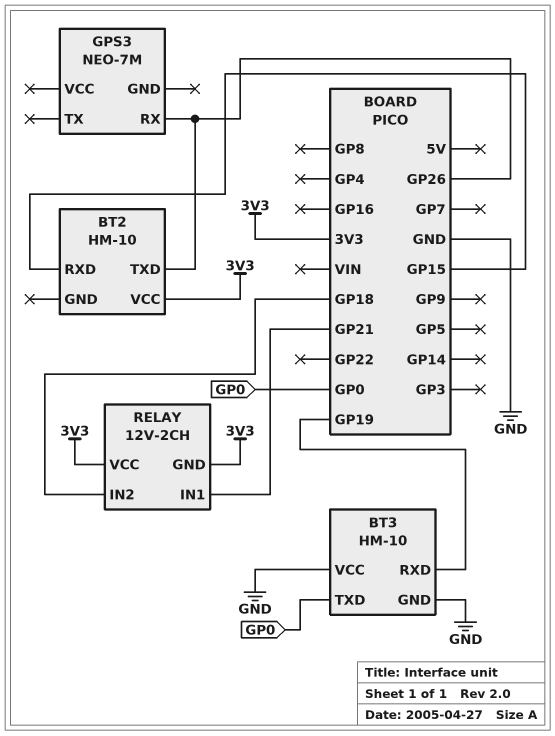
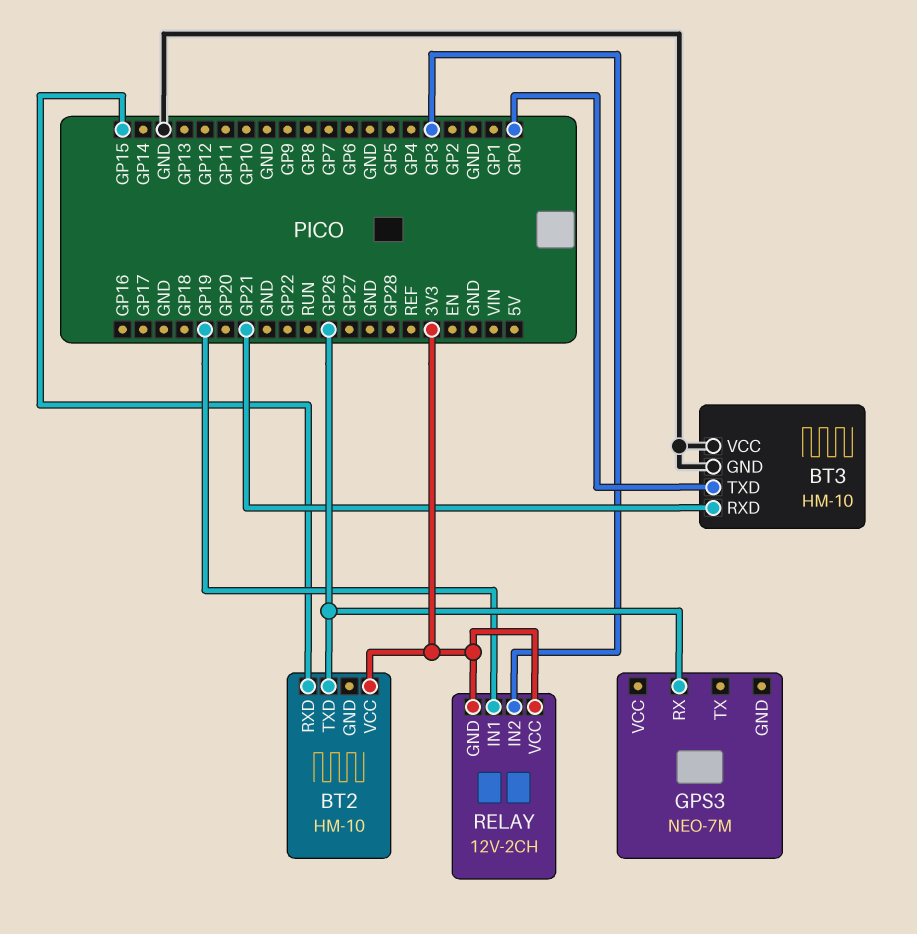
BT3 pin RXD: GP19 -> GP21
RELAY pin IN1: GP21 -> GP19
RELAY pin IN2: GP18 -> GP3

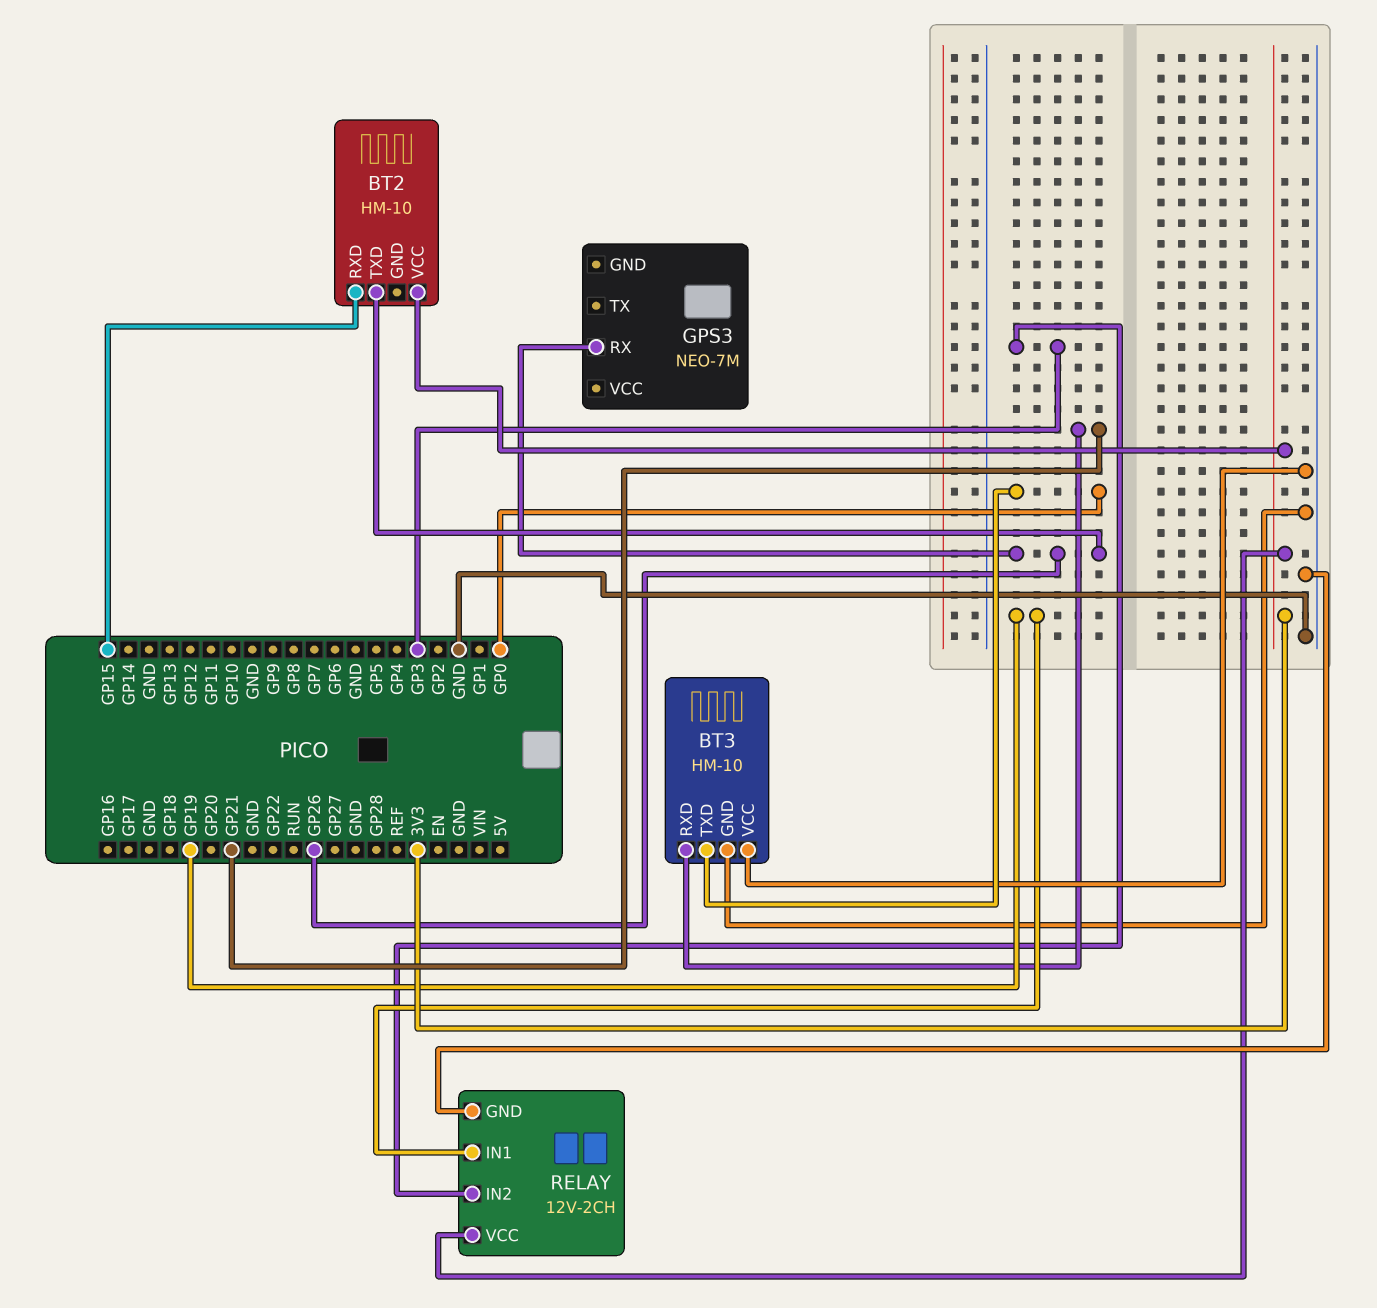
RELAY pin GND: 3V3 -> GND

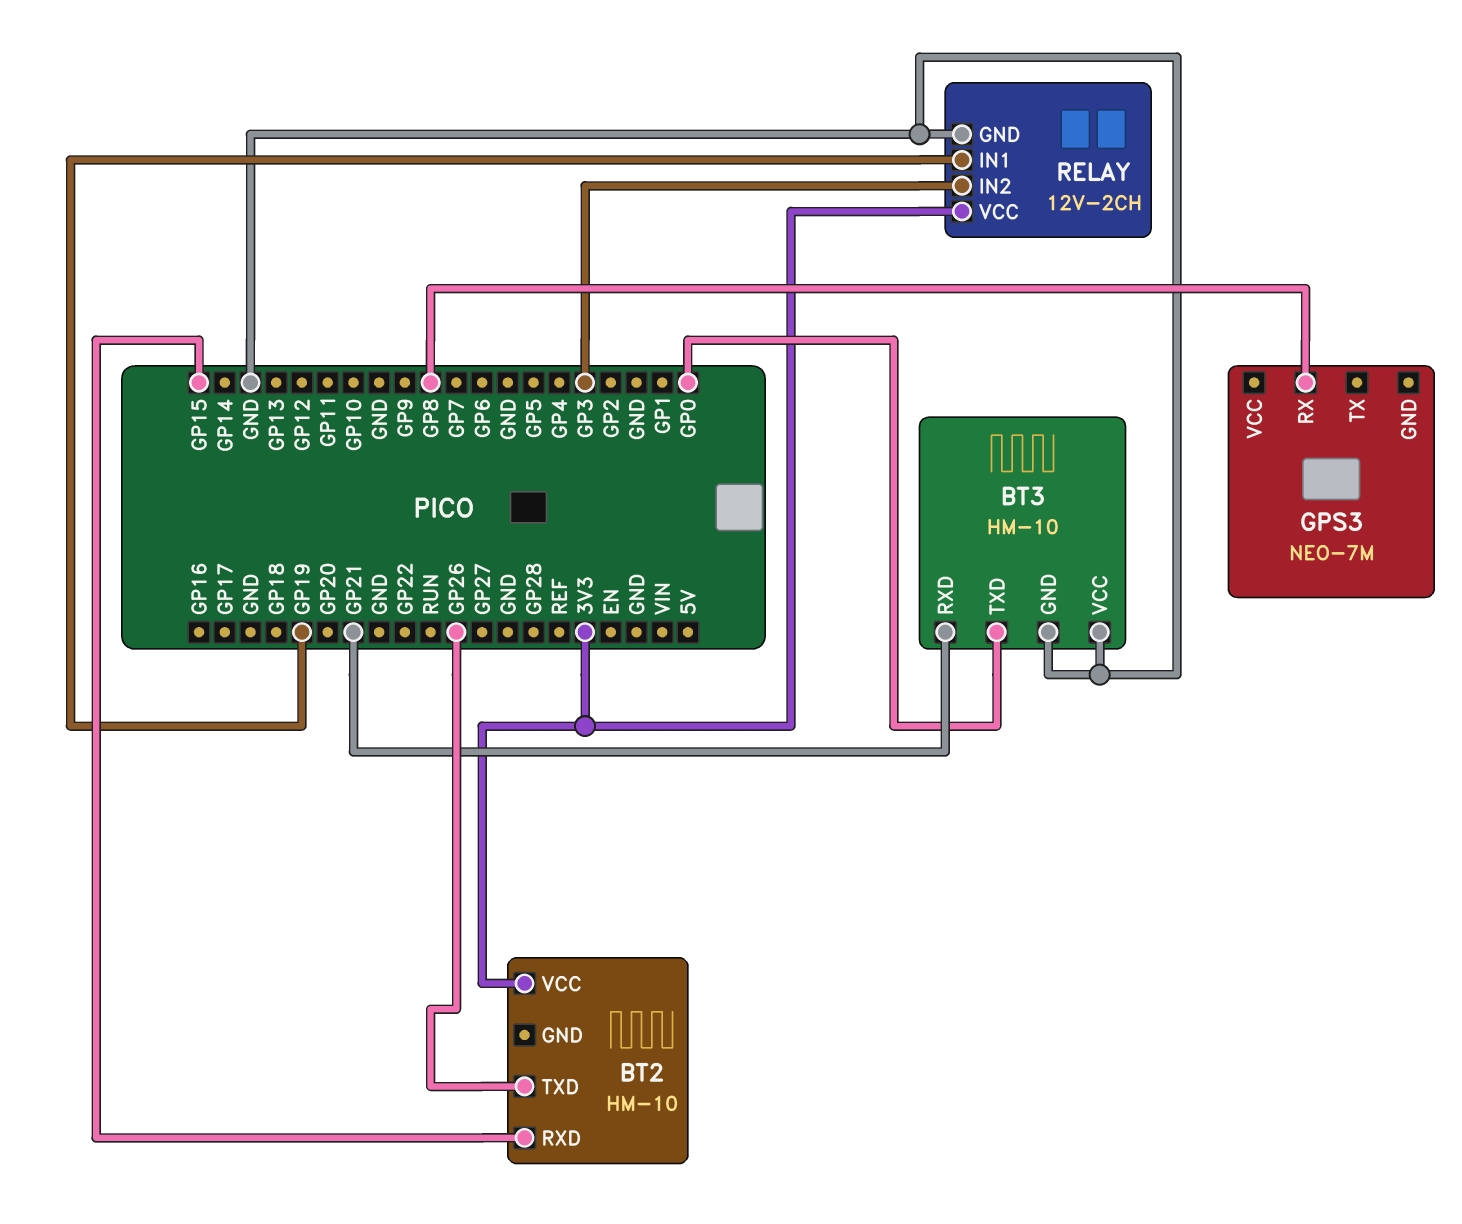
GPS3 pin RX: GP26 -> GP8

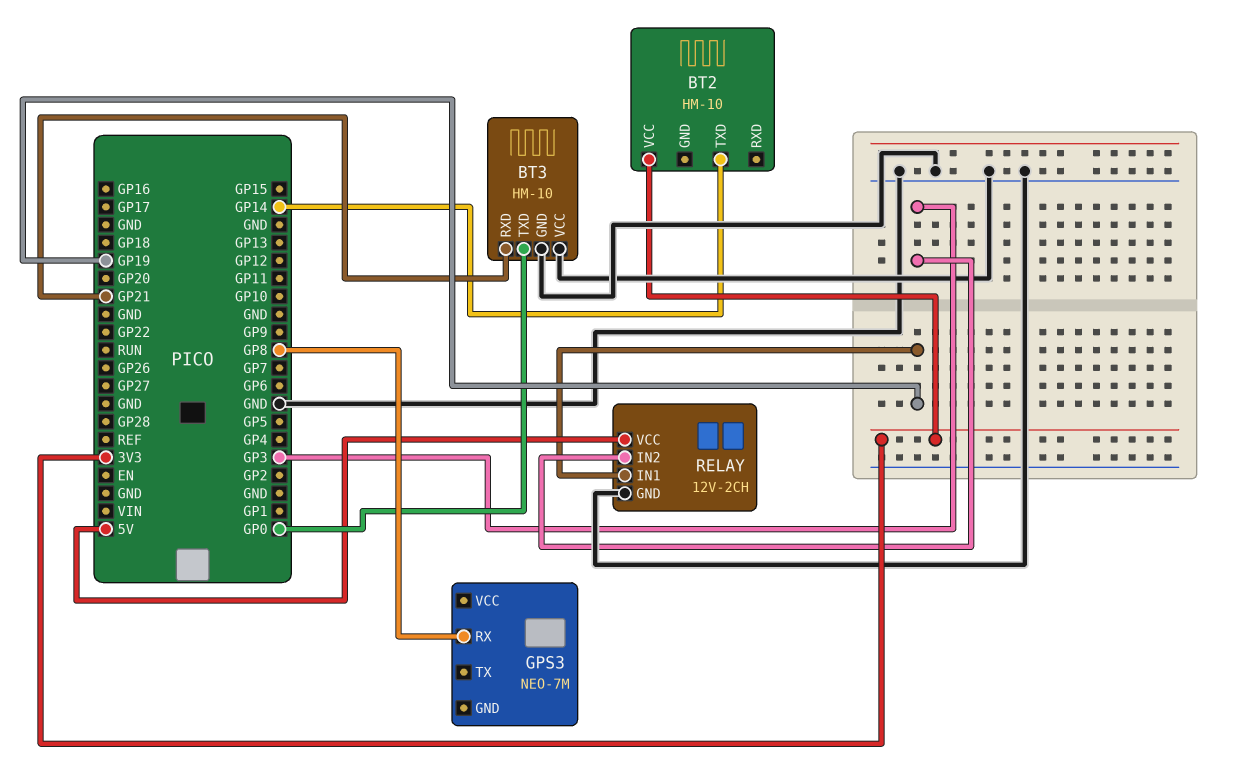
BT2 pin RXD: GP15 -> none
BT2 pin TXD: GP26 -> GP14
RELAY pin VCC: 3V3 -> 5V

